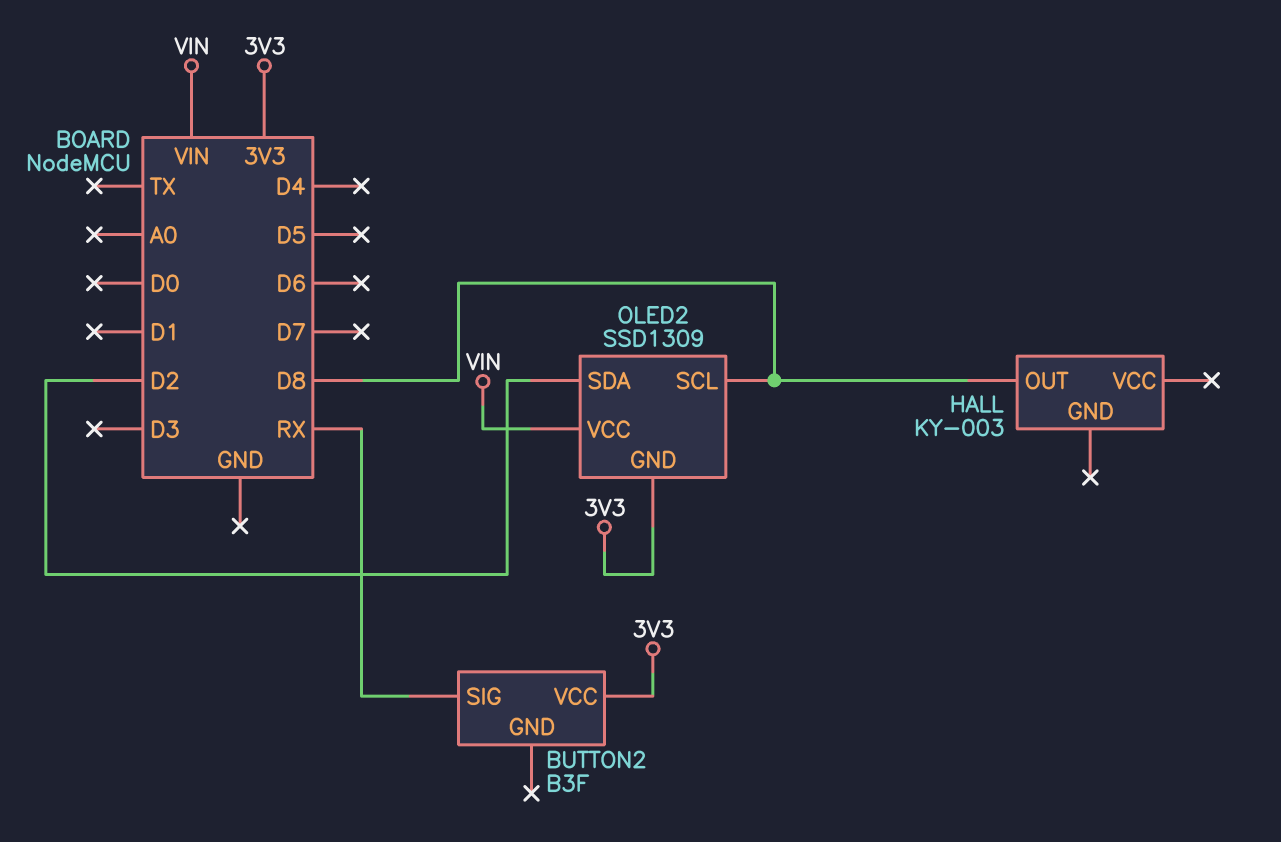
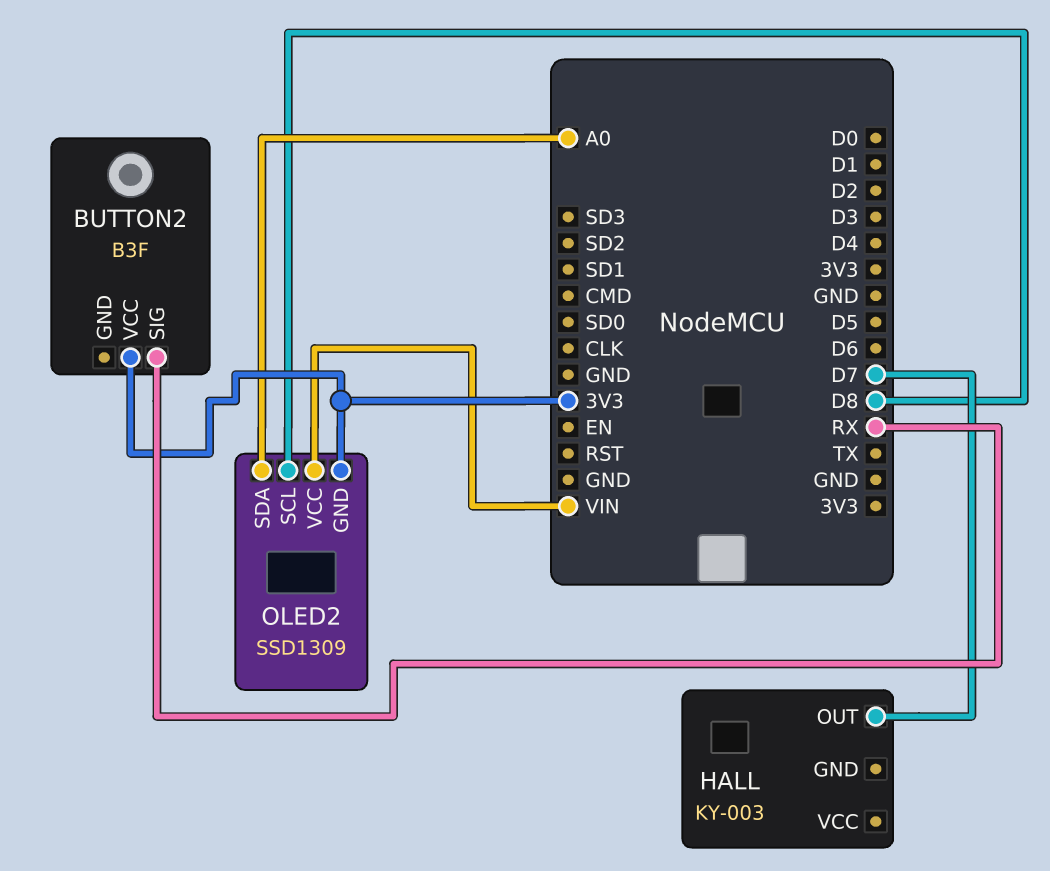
HALL pin OUT: D8 -> D7
OLED2 pin SDA: D2 -> A0

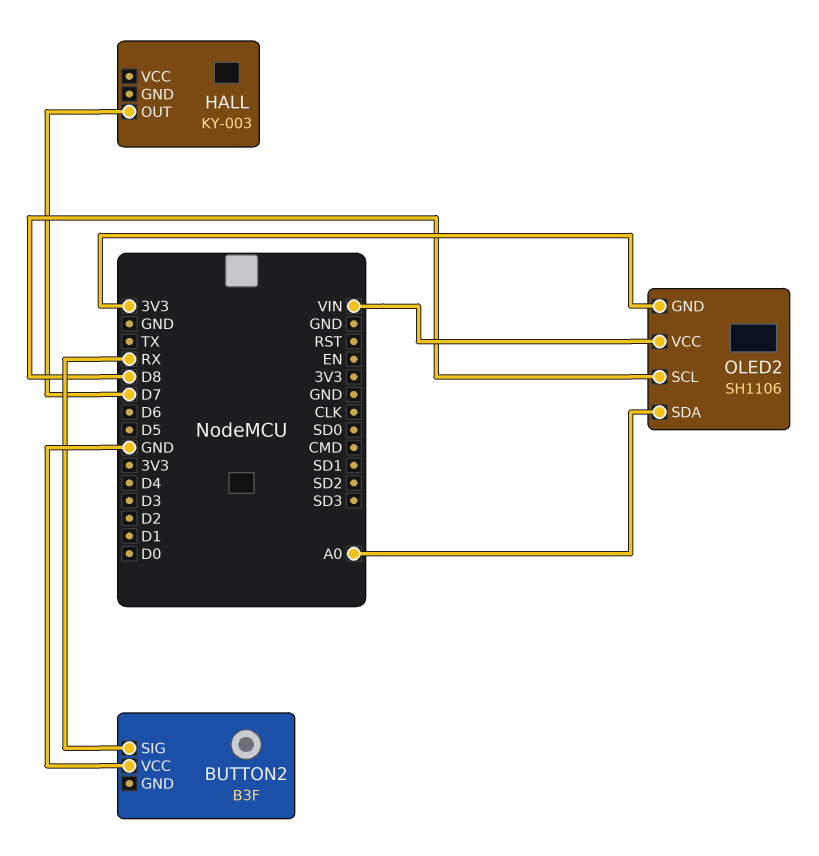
BUTTON2 pin VCC: 3V3 -> GND
OLED2: SSD1309 -> SH1106

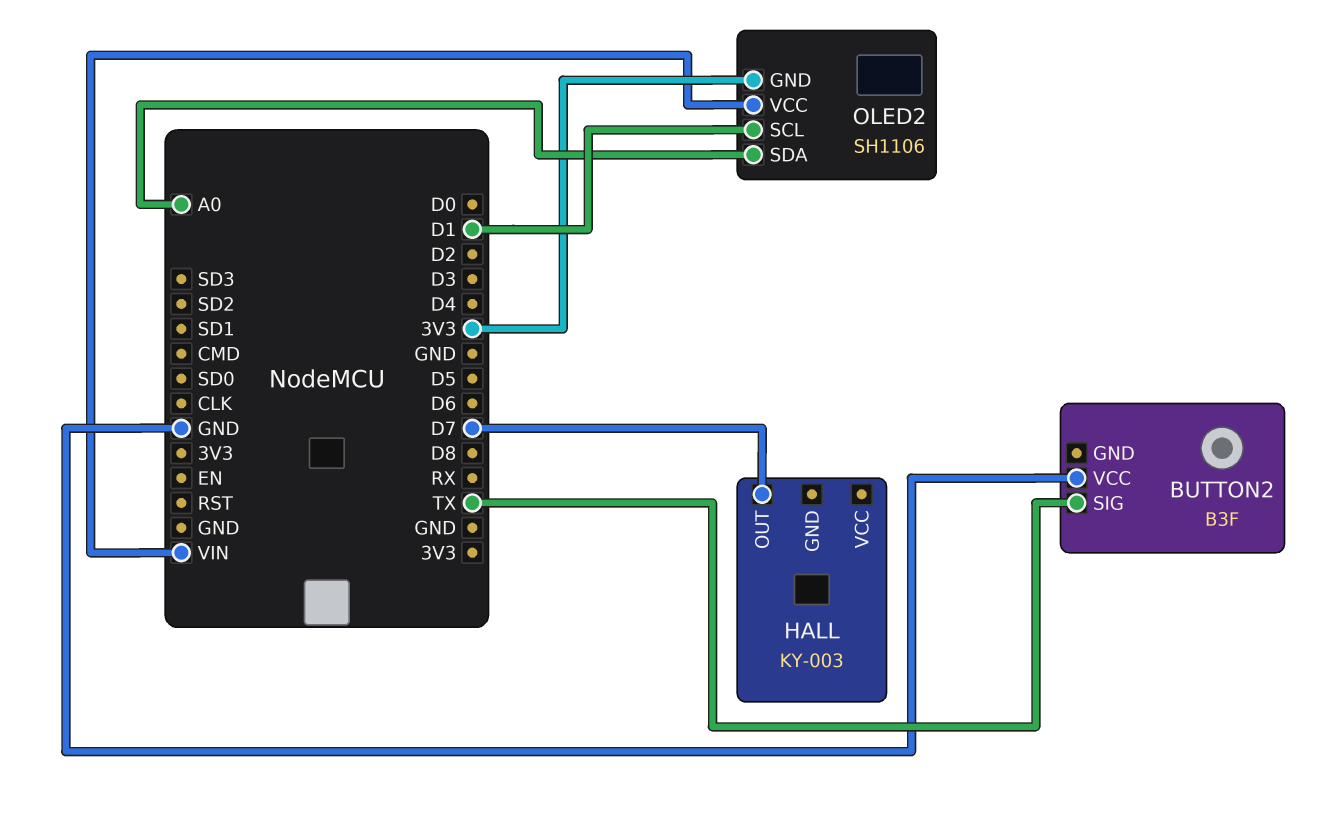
BUTTON2 pin SIG: RX -> TX
OLED2 pin SCL: D8 -> D1

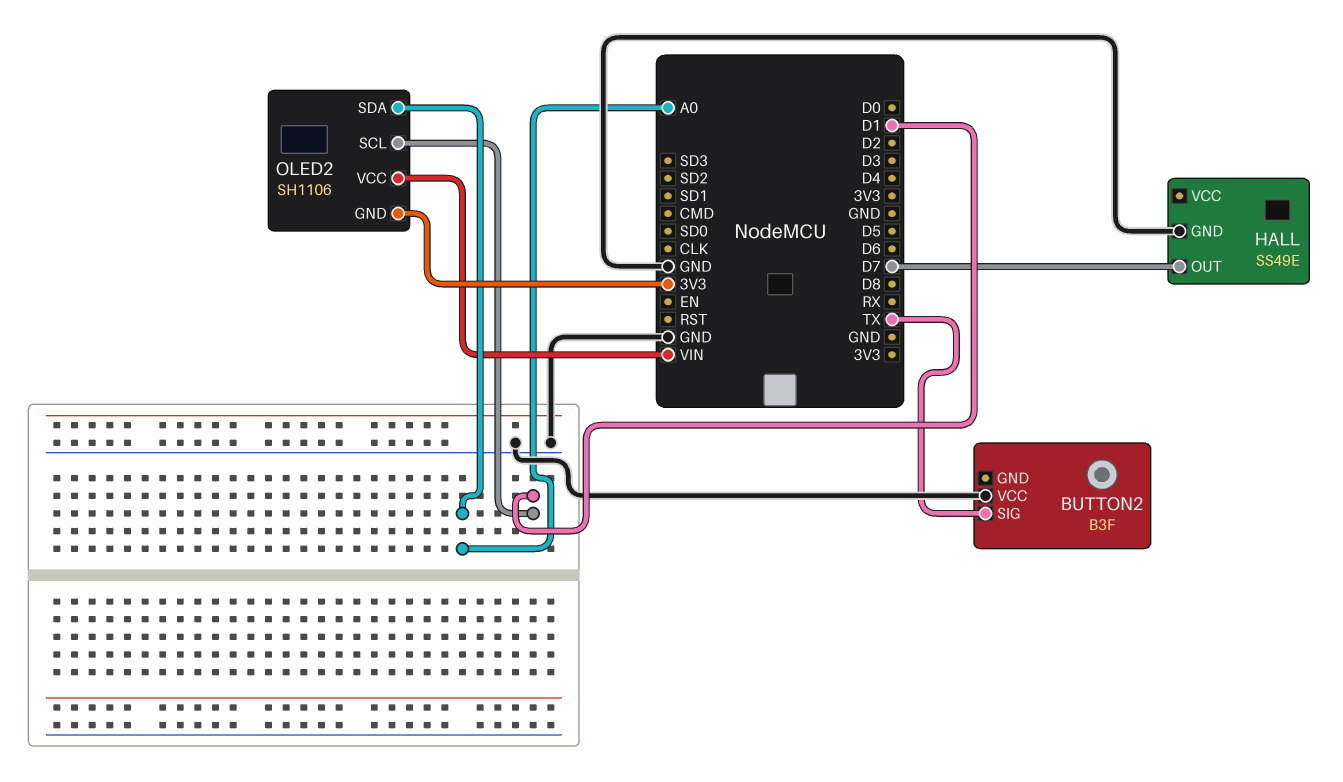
HALL: KY-003 -> SS49E
HALL pin GND: none -> GND

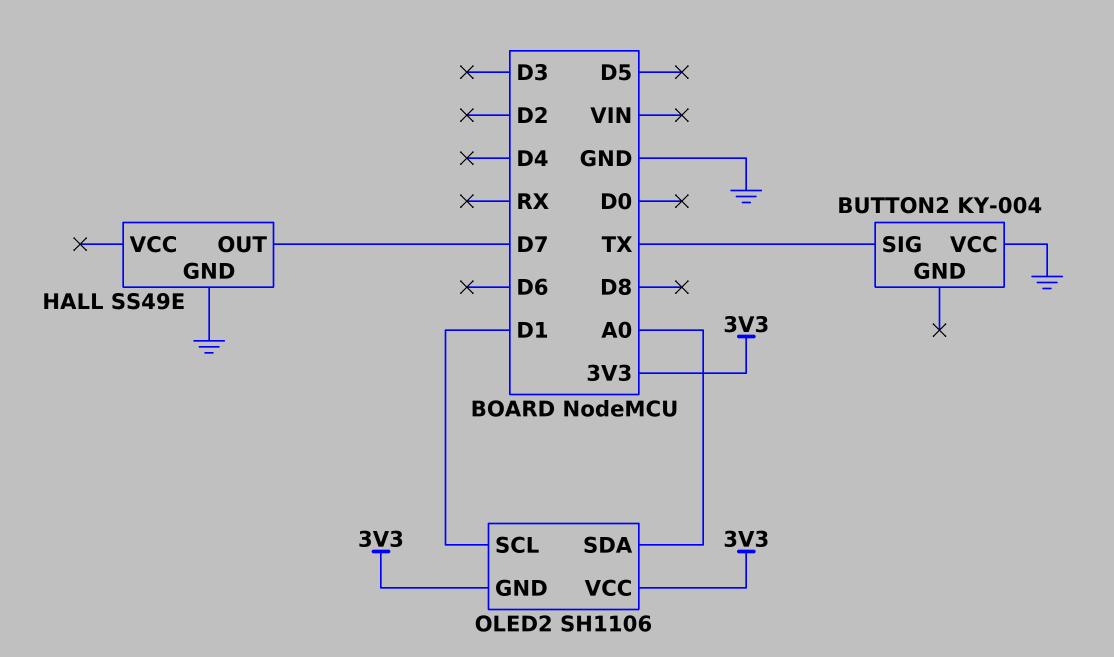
BUTTON2: B3F -> KY-004
OLED2 pin VCC: VIN -> 3V3

